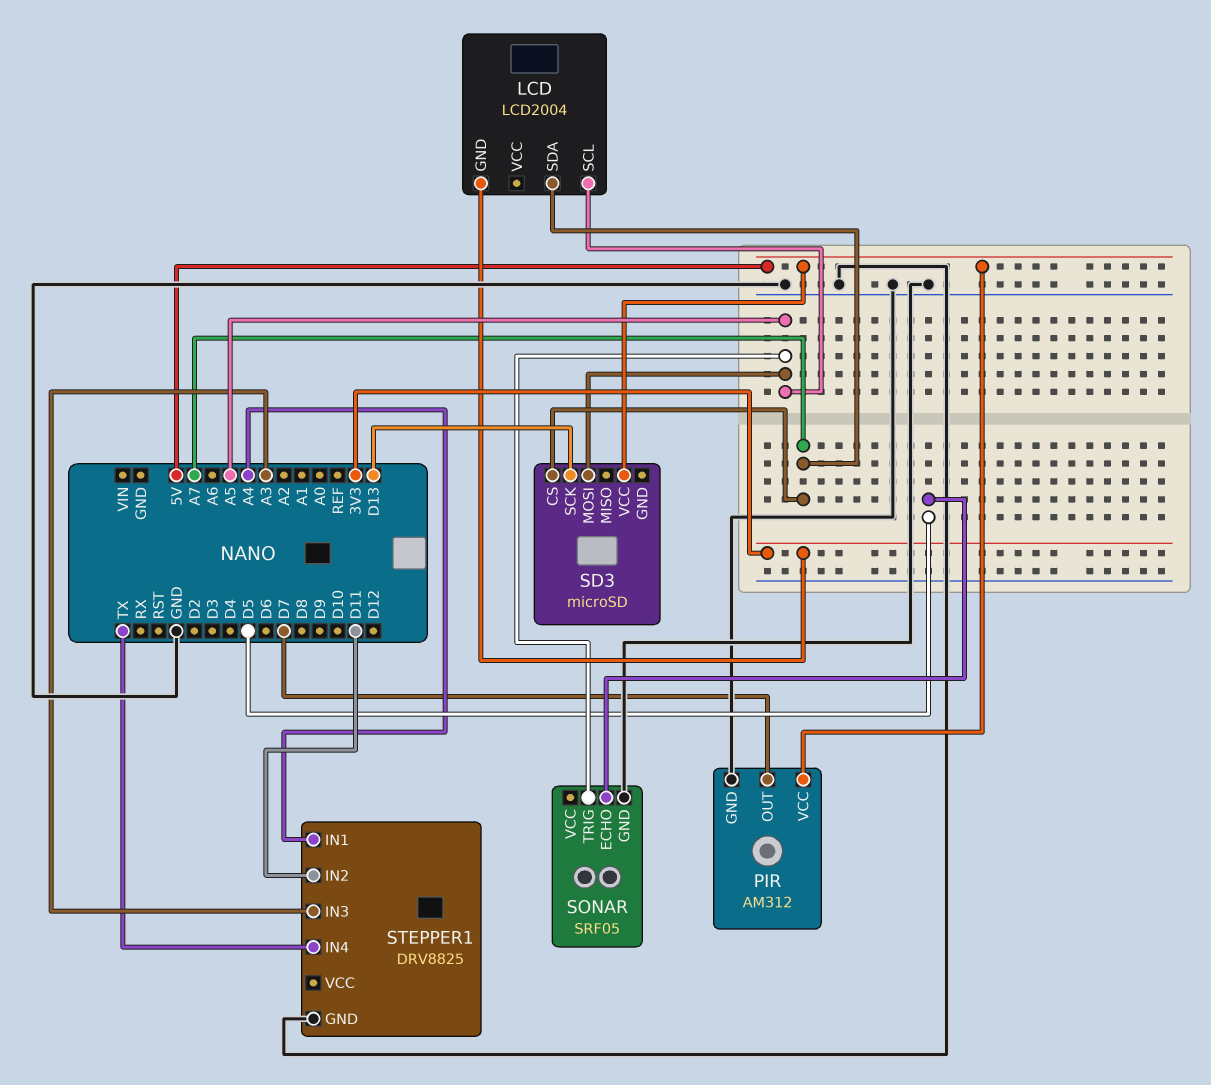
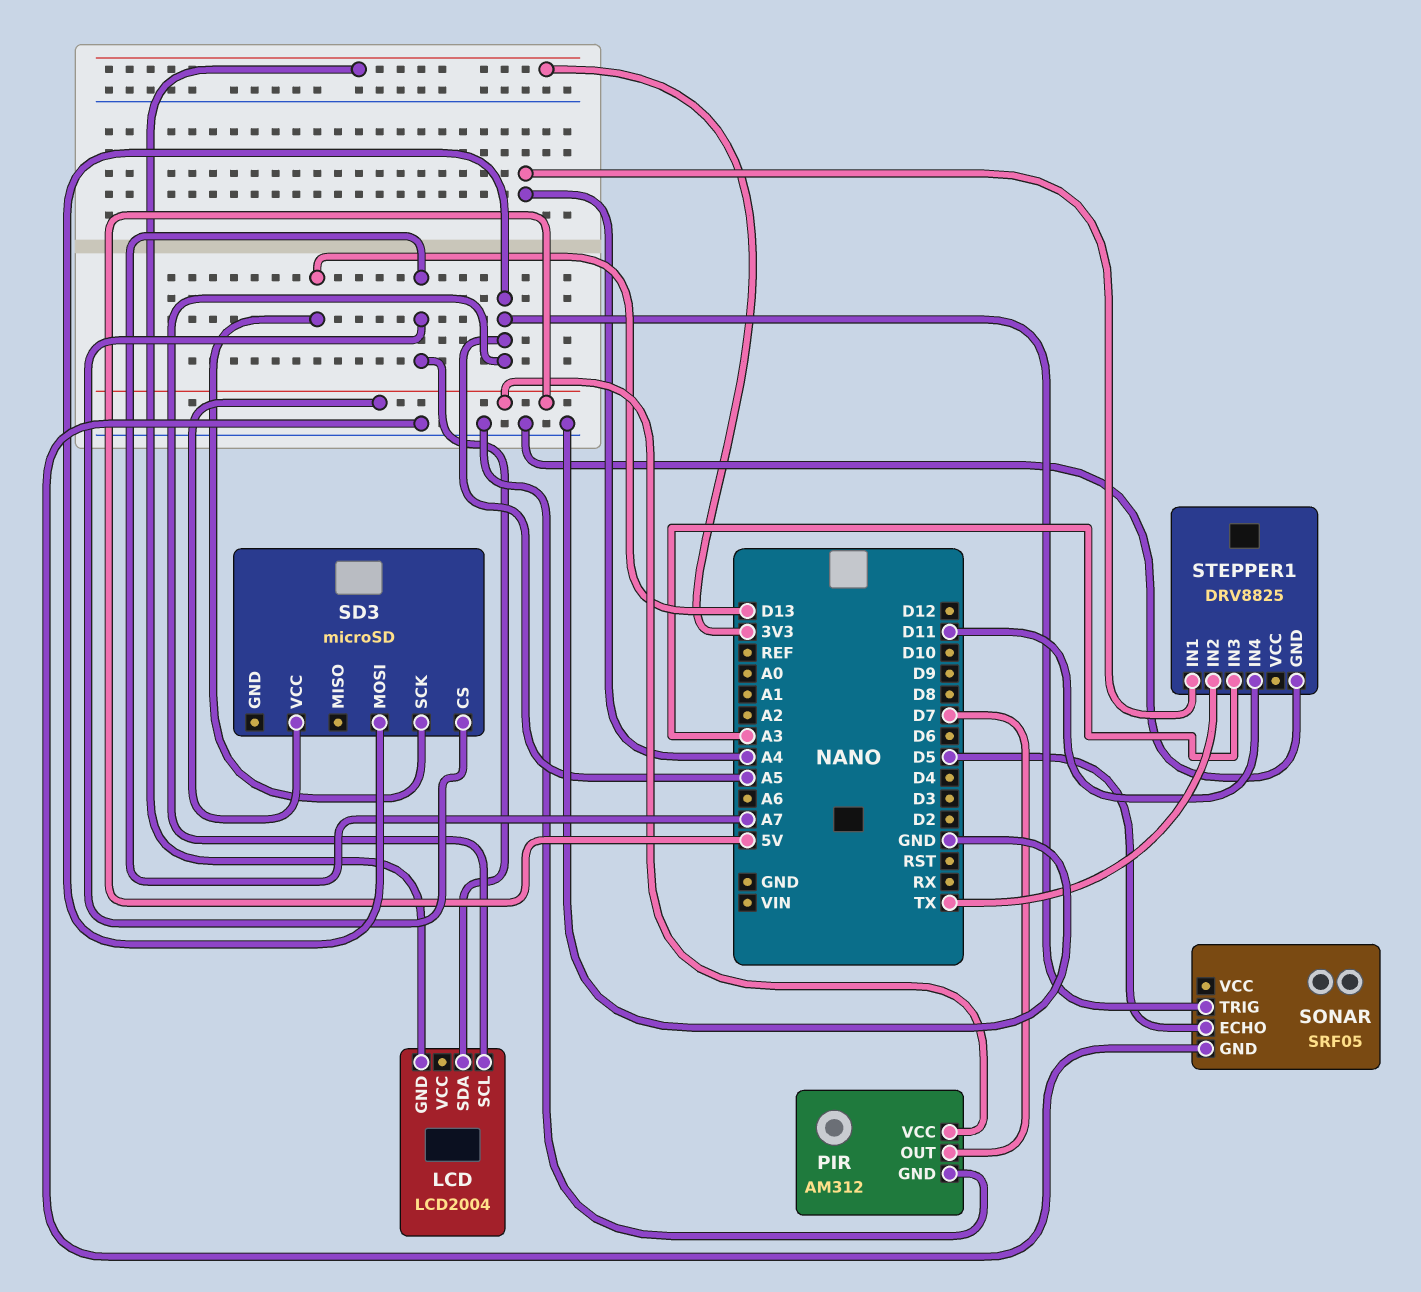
STEPPER1 pin IN2: D11 -> TX
STEPPER1 pin IN4: TX -> D11

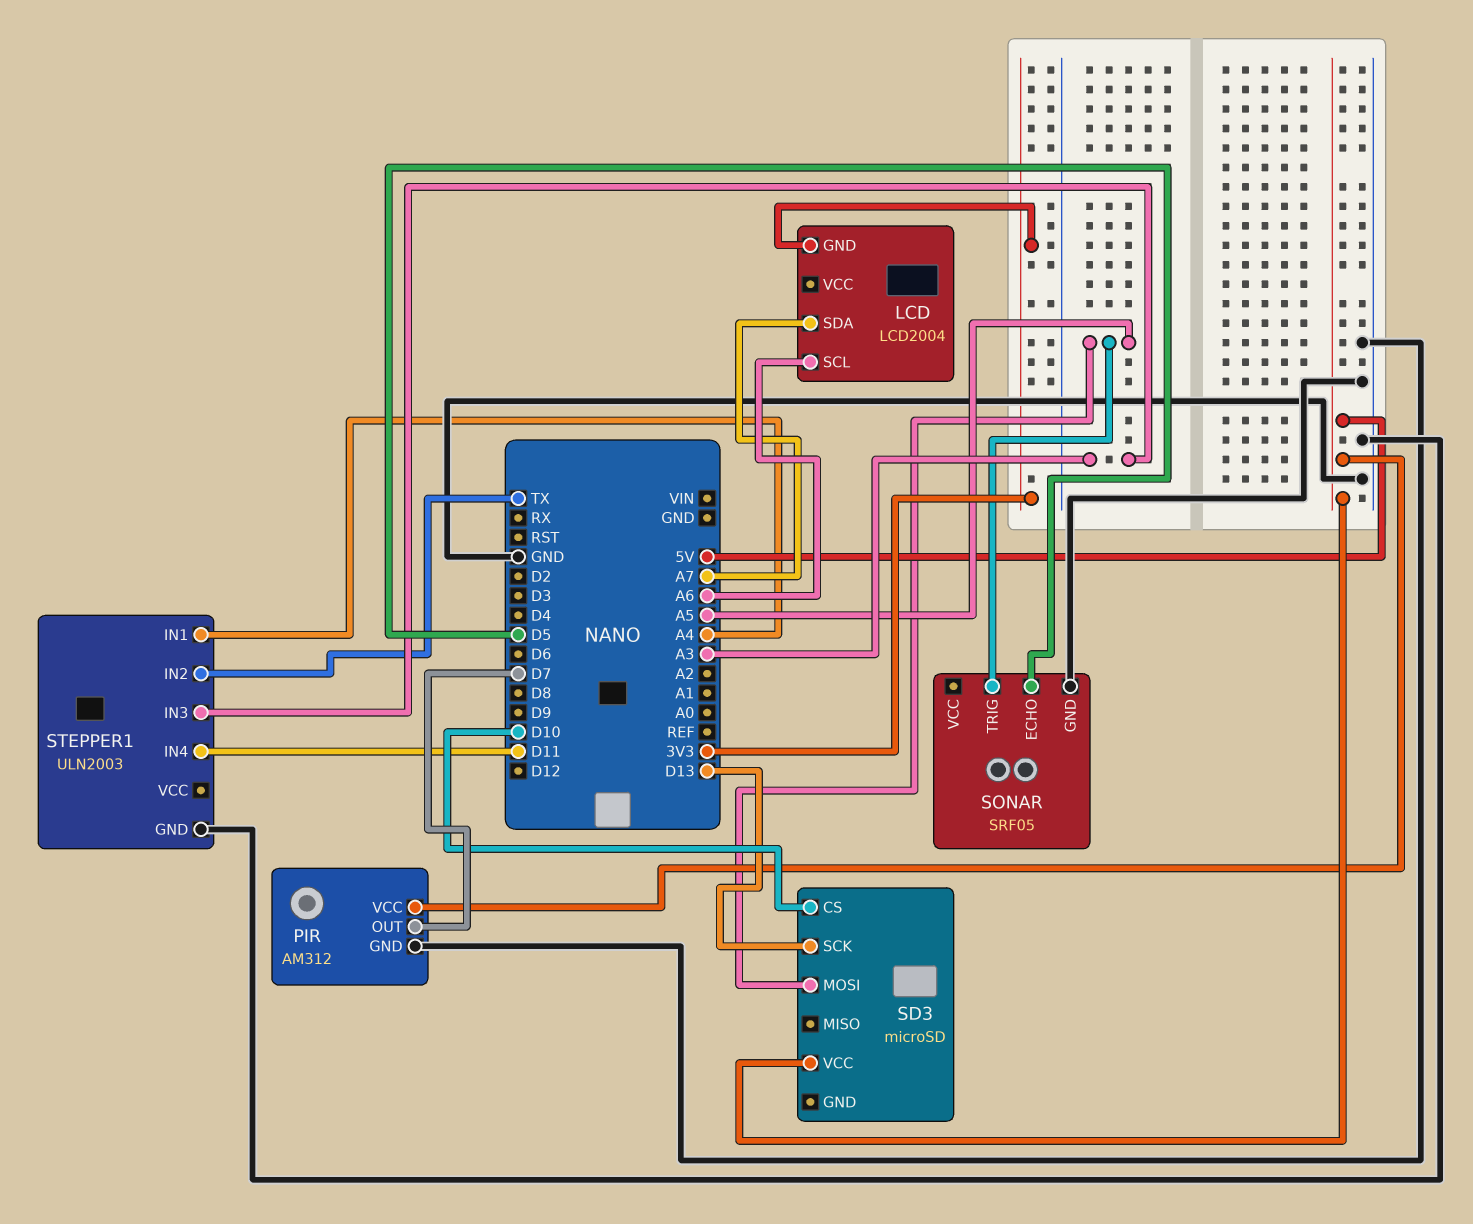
LCD pin SCL: A5 -> A6
SD3 pin CS: A7 -> D10
STEPPER1: DRV8825 -> ULN2003

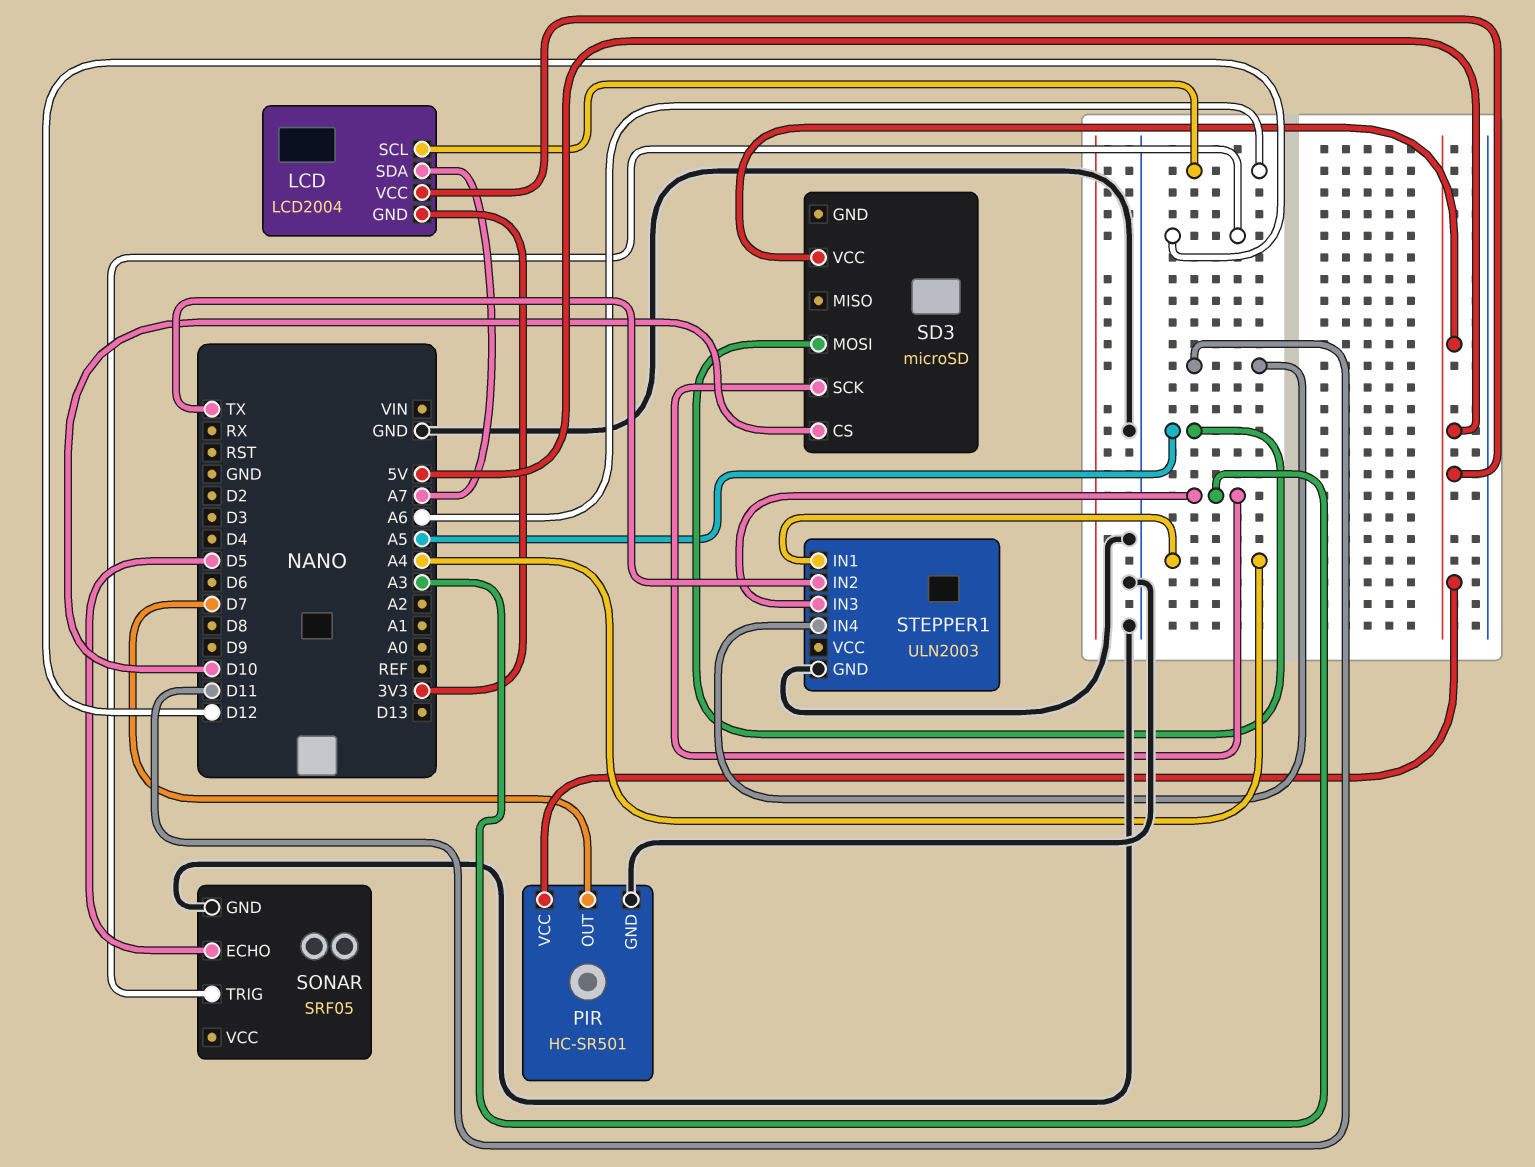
LCD pin VCC: none -> 5V
PIR: AM312 -> HC-SR501
SD3 pin SCK: D13 -> A3
SONAR pin TRIG: A5 -> D12

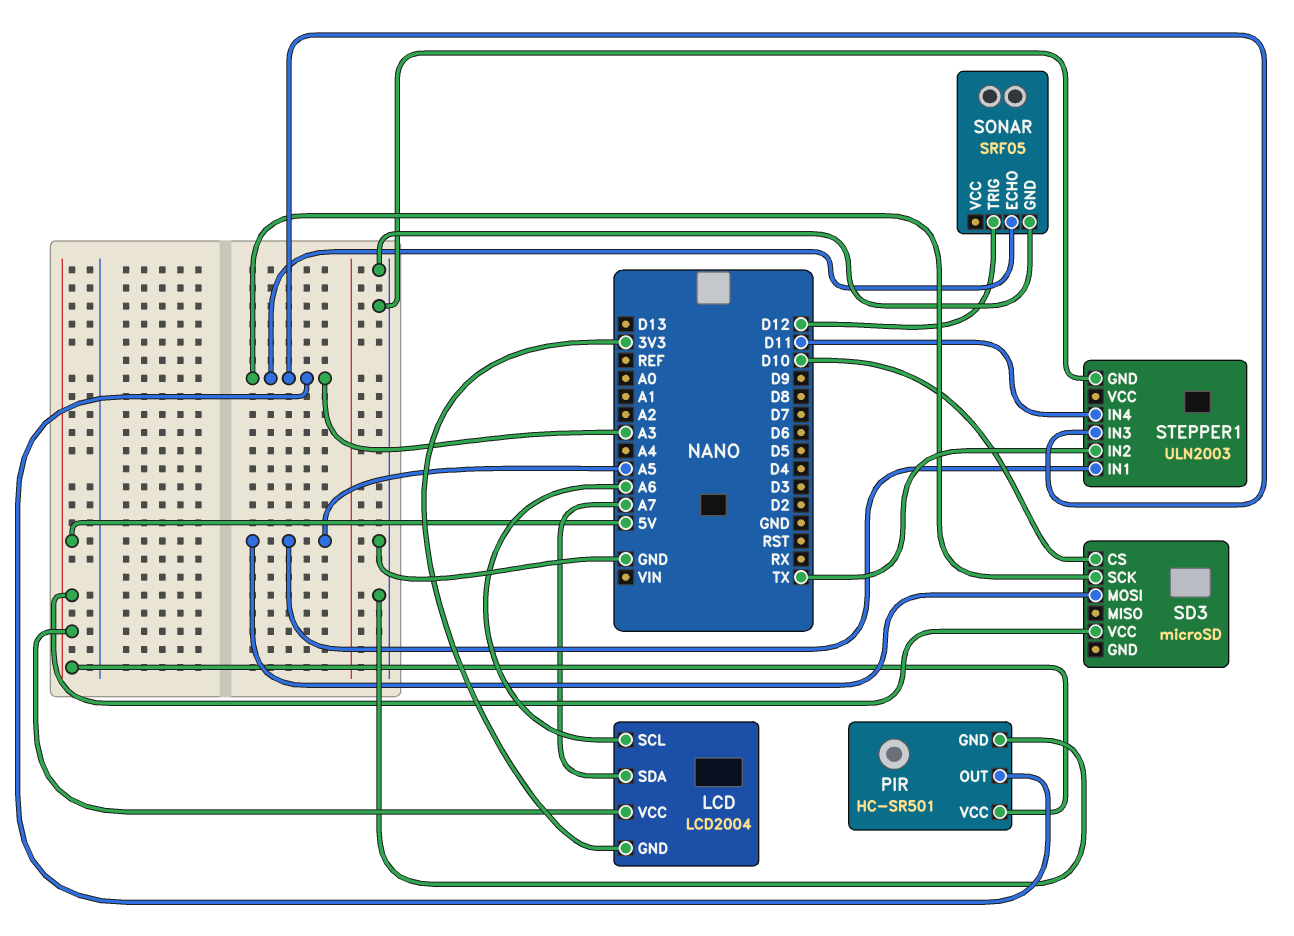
PIR pin OUT: D7 -> A3
SONAR pin ECHO: D5 -> A3
STEPPER1 pin IN1: A4 -> A5

